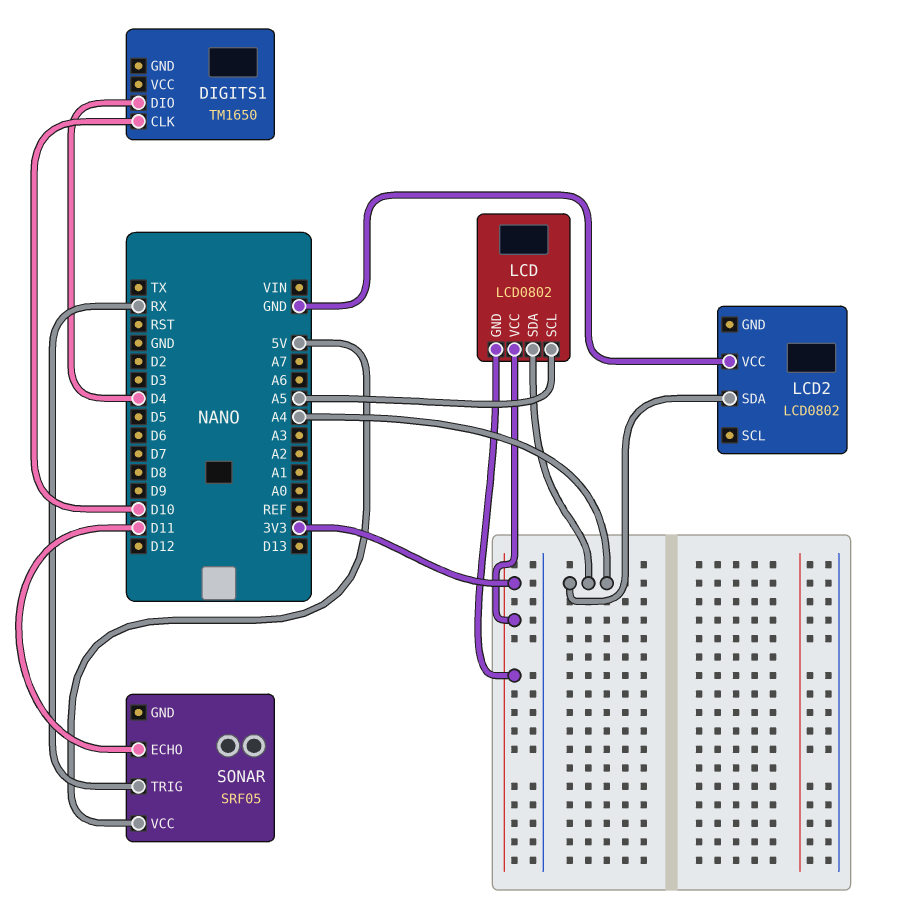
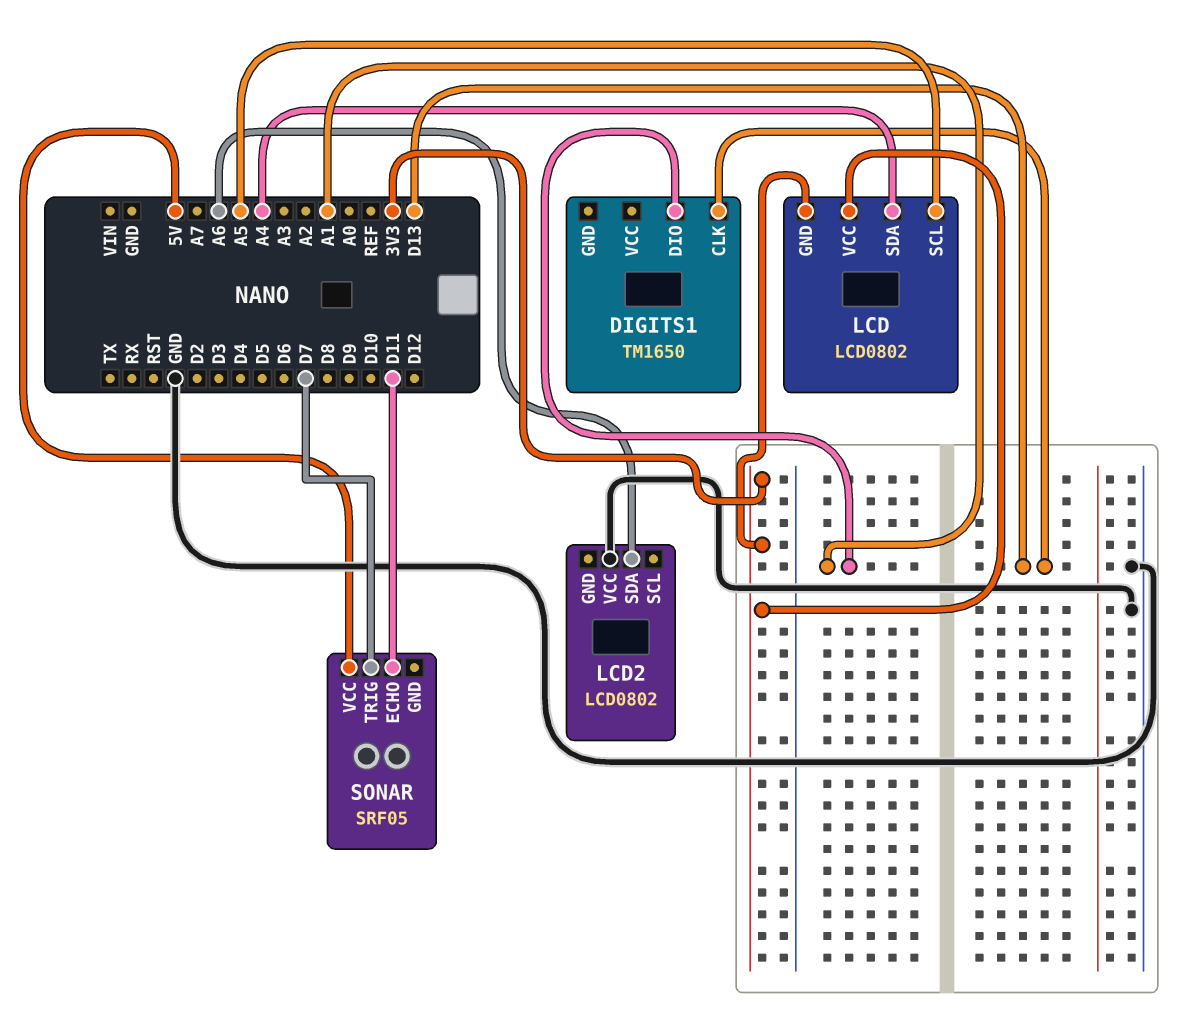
DIGITS1 pin CLK: D10 -> D13
DIGITS1 pin DIO: D4 -> A1
LCD2 pin SDA: A4 -> A6
SONAR pin TRIG: RX -> D7

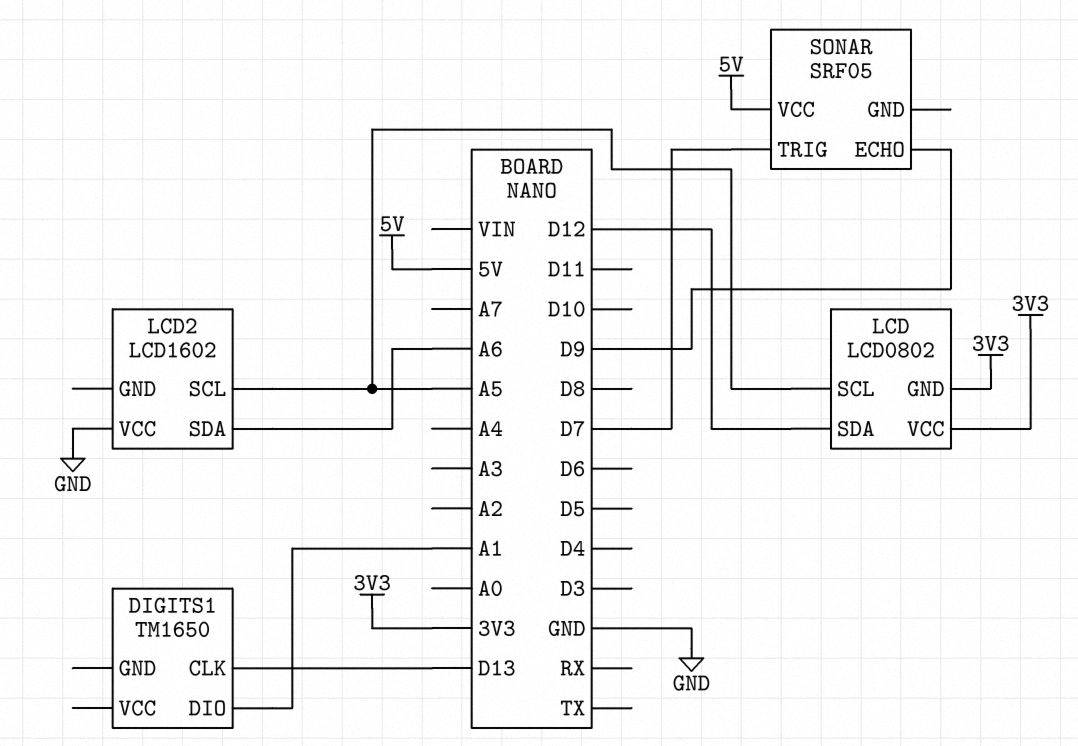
LCD pin SDA: A4 -> D12
LCD2: LCD0802 -> LCD1602
LCD2 pin SCL: none -> A5
SONAR pin ECHO: D11 -> D9

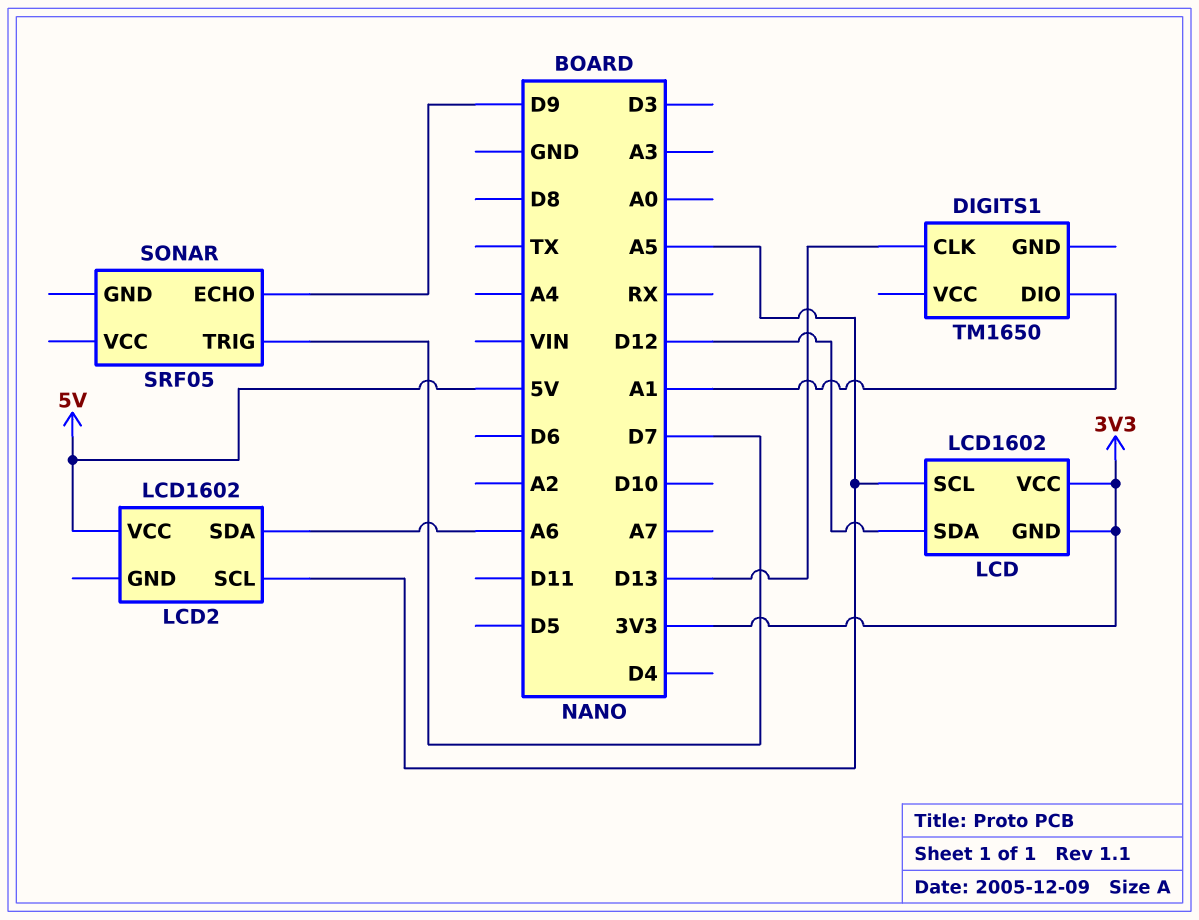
LCD: LCD0802 -> LCD1602
LCD2 pin VCC: GND -> 5V
SONAR pin VCC: 5V -> none

